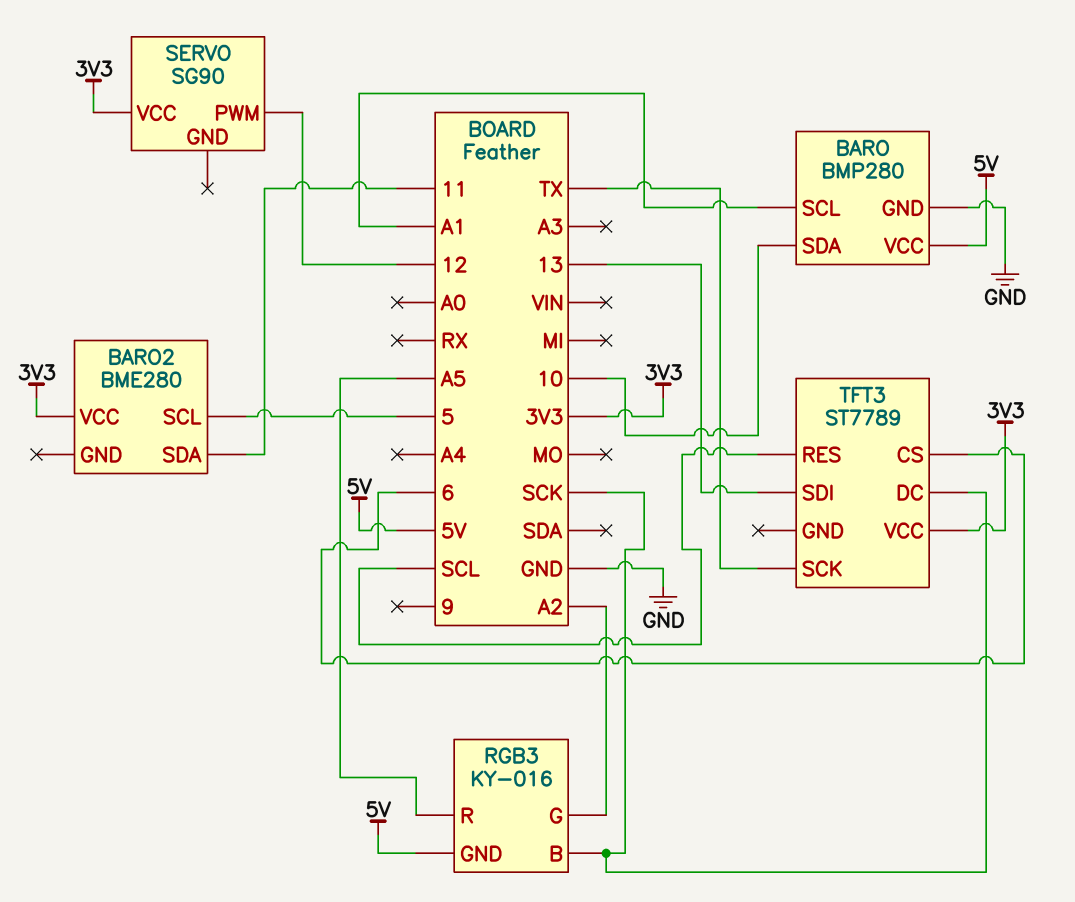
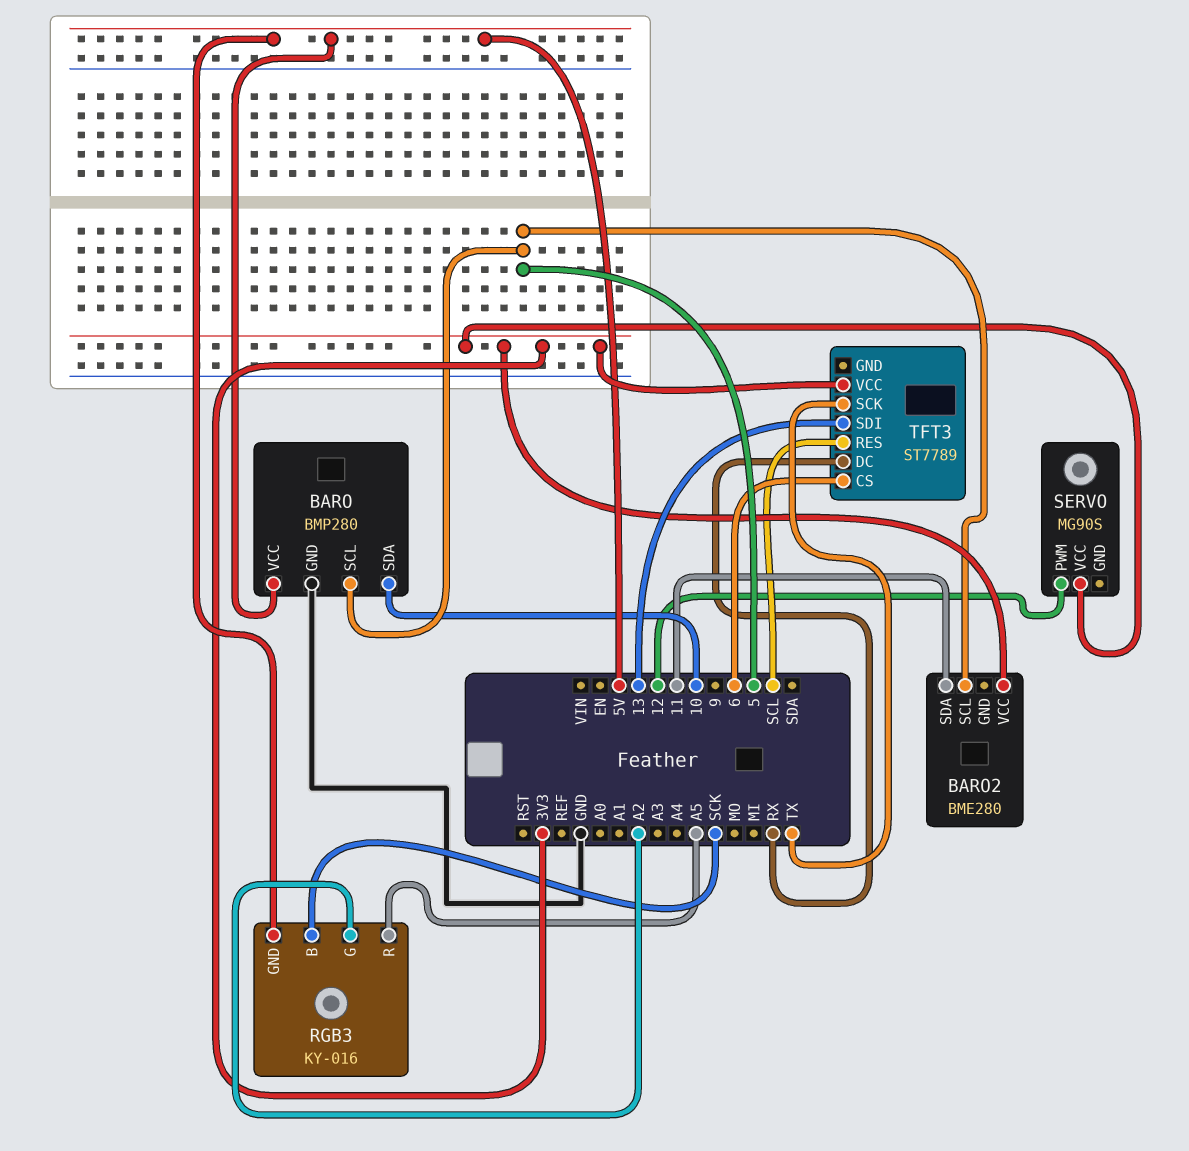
BARO pin SCL: A1 -> 5
SERVO: SG90 -> MG90S
TFT3 pin DC: SCK -> RX

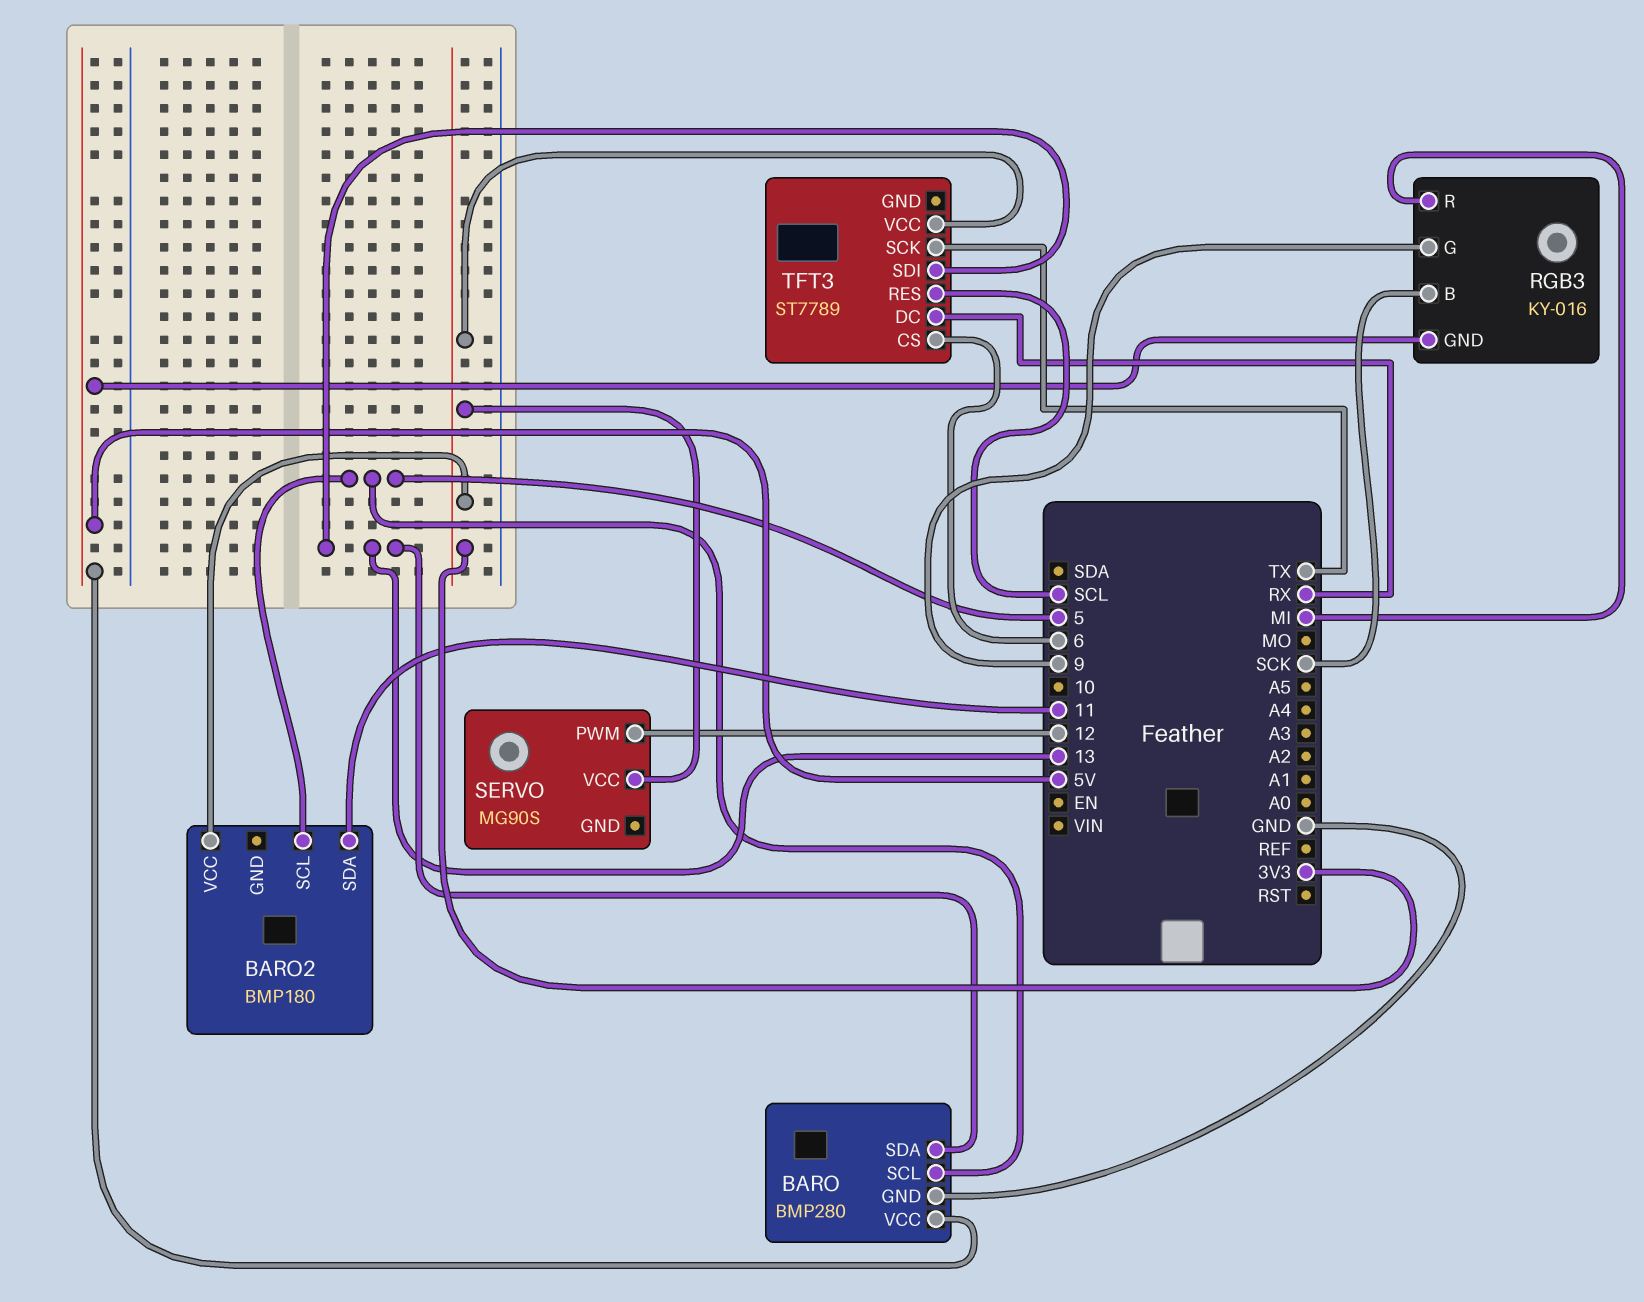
BARO pin SDA: 10 -> 13
BARO2: BME280 -> BMP180
RGB3 pin G: A2 -> 9
RGB3 pin R: A5 -> MI

